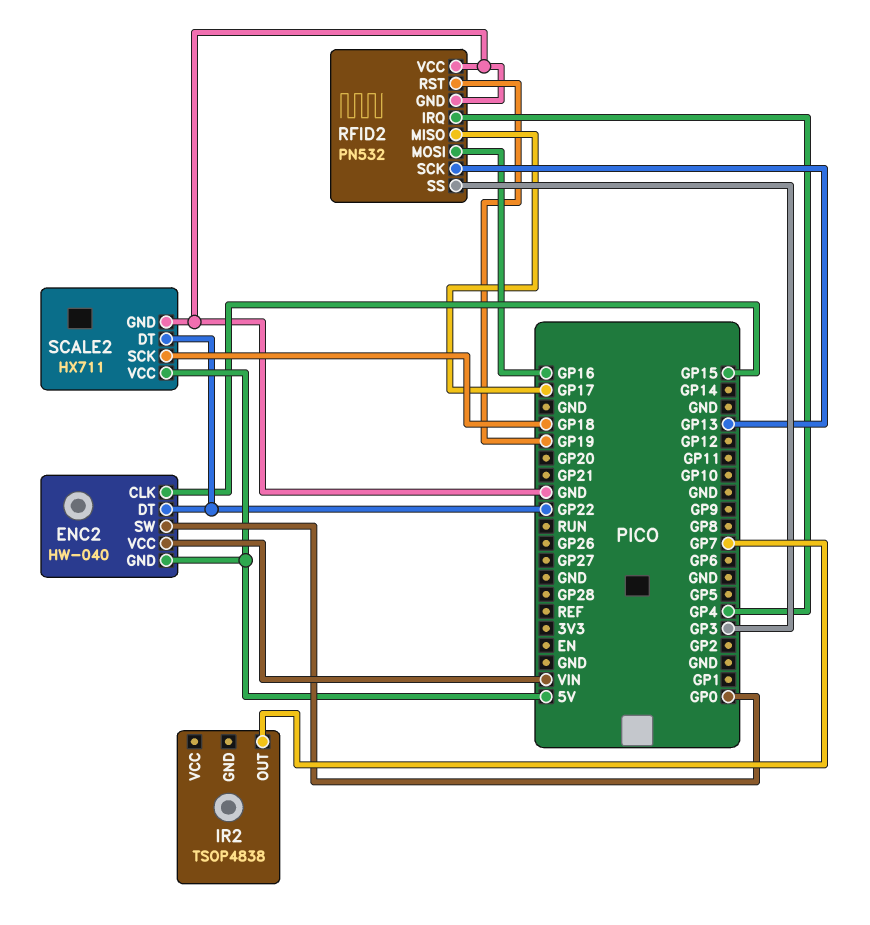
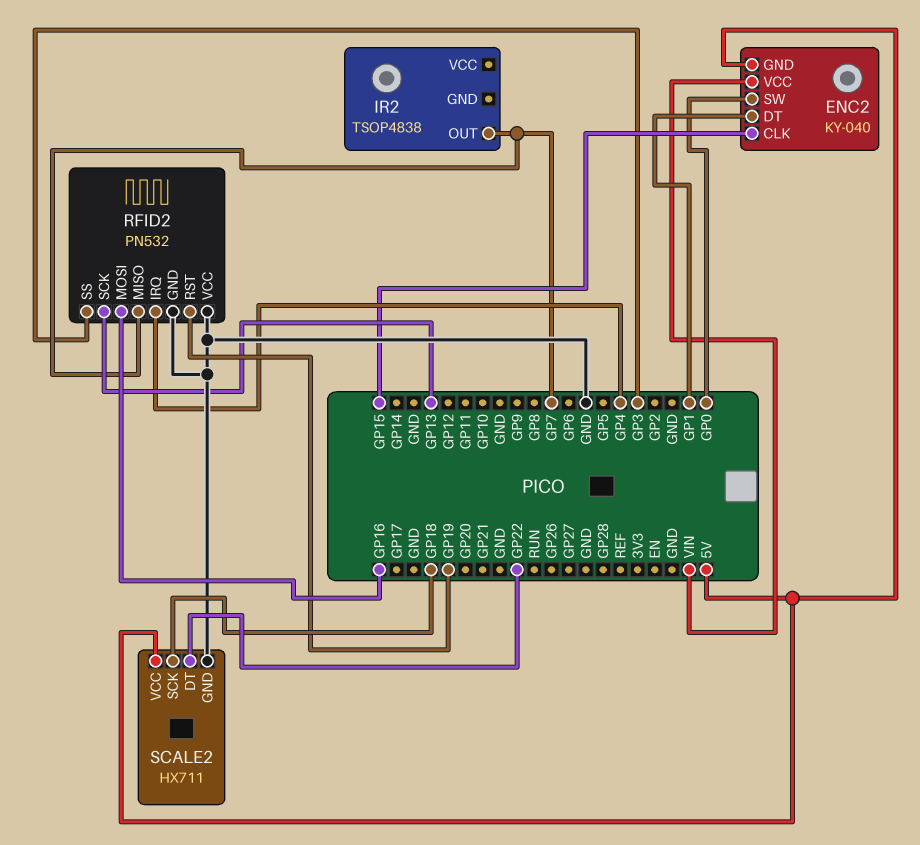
ENC2: HW-040 -> KY-040
ENC2 pin DT: GP22 -> GP1
RFID2 pin MISO: GP17 -> GP7

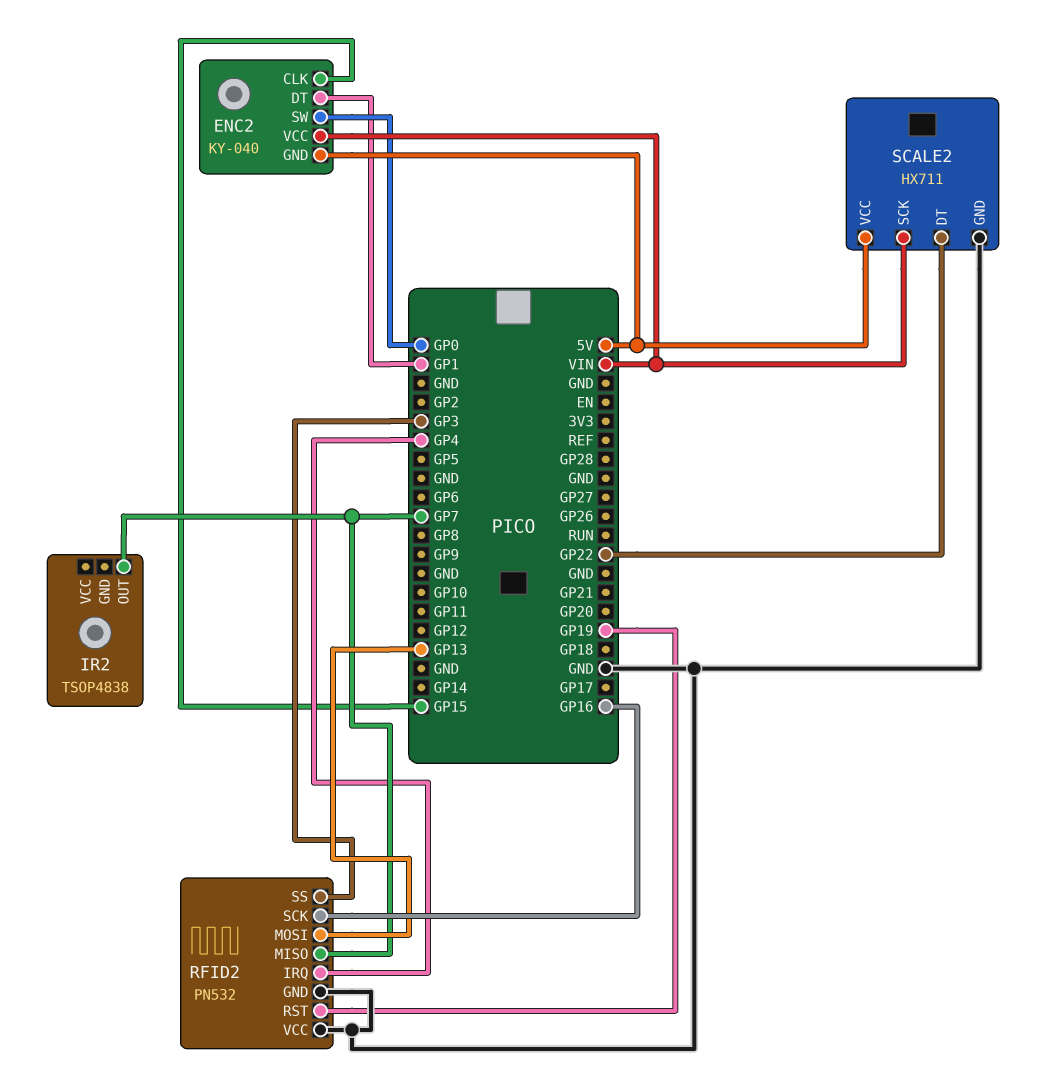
RFID2 pin MOSI: GP16 -> GP13
RFID2 pin SCK: GP13 -> GP16
SCALE2 pin SCK: GP18 -> VIN

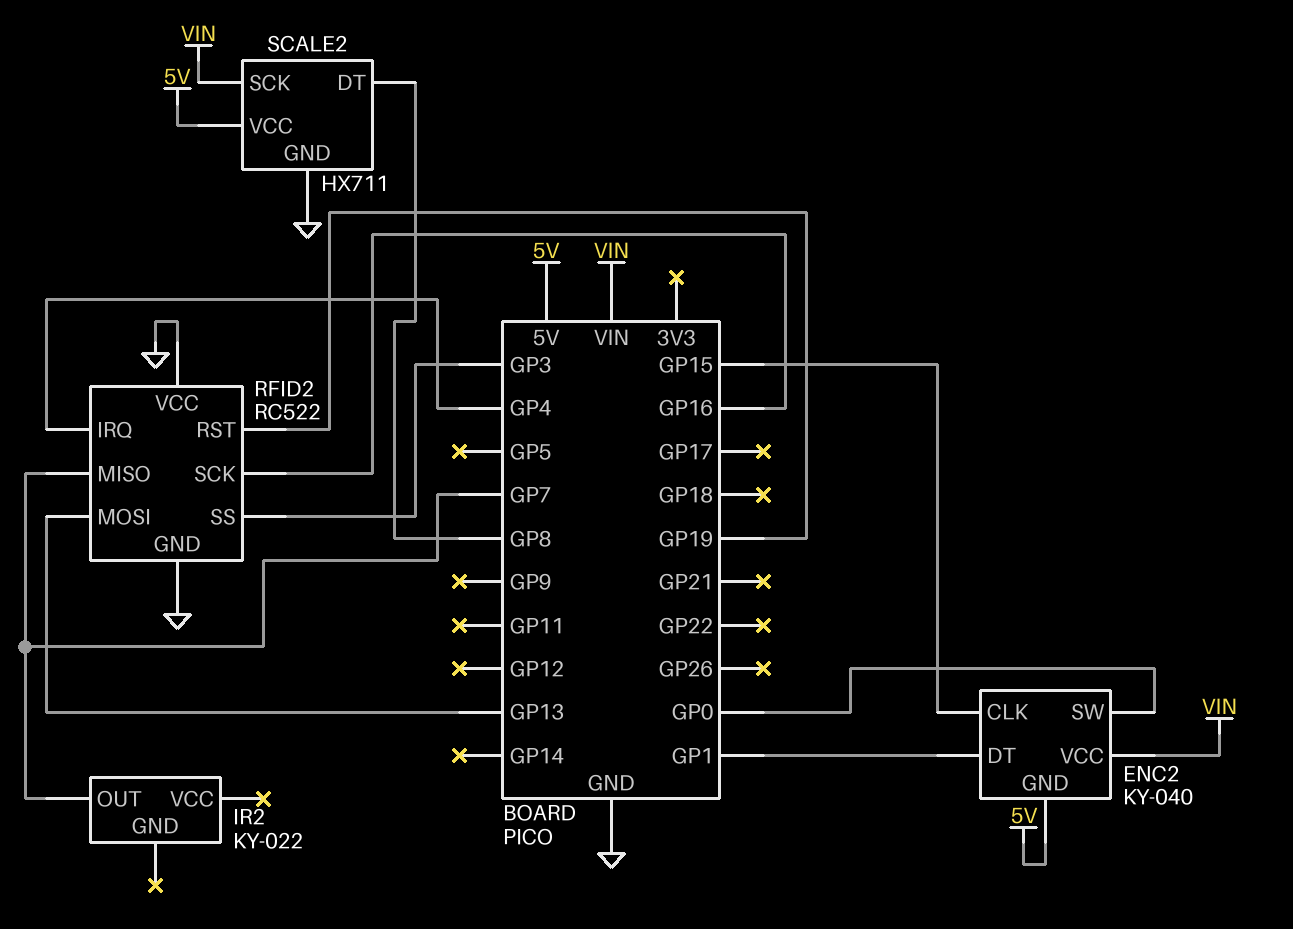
IR2: TSOP4838 -> KY-022
RFID2: PN532 -> RC522
SCALE2 pin DT: GP22 -> GP8

